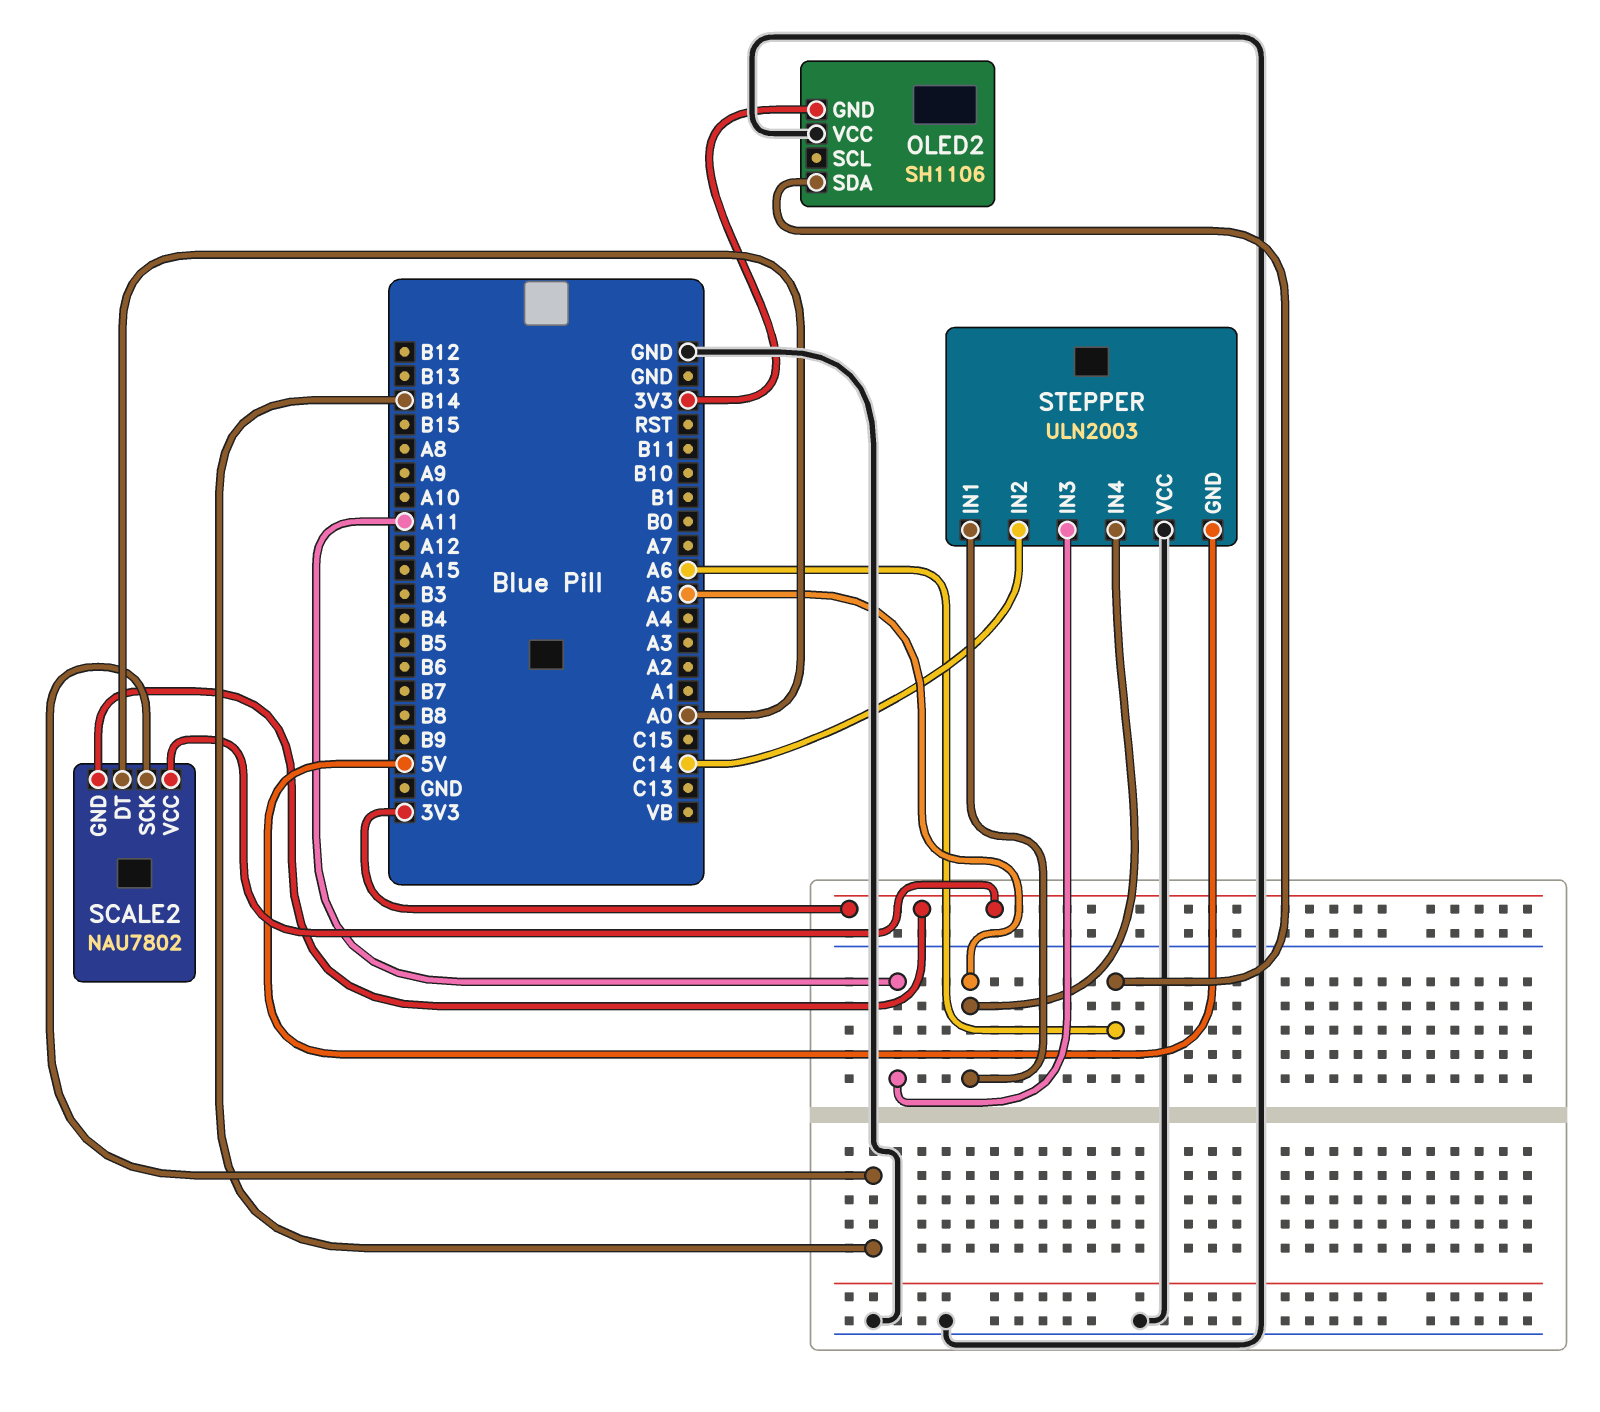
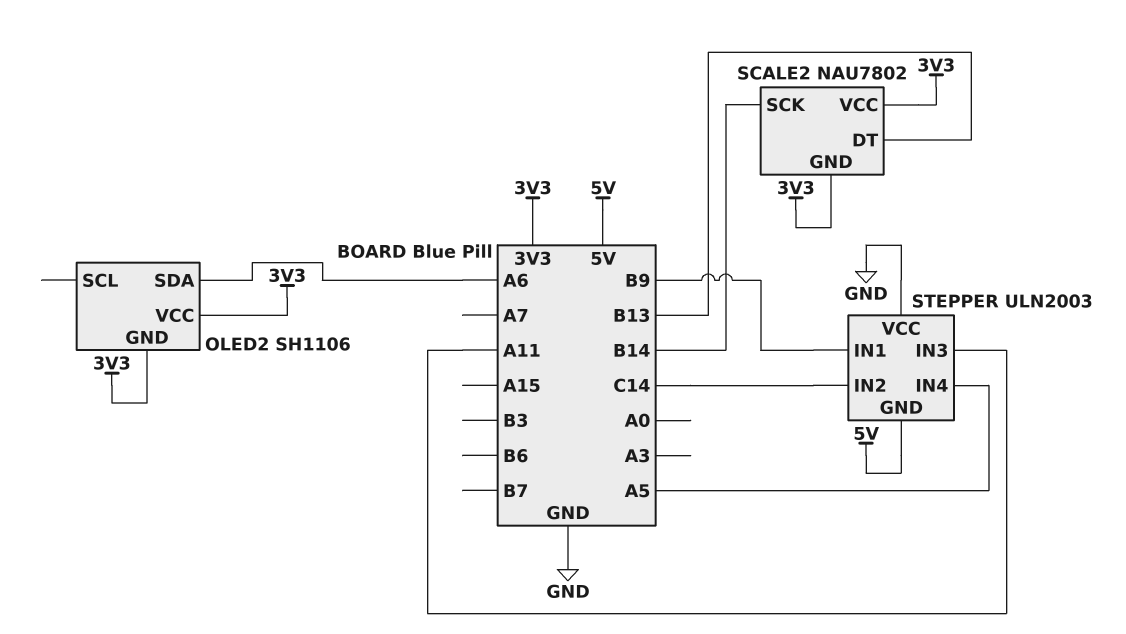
OLED2 pin VCC: GND -> 3V3
SCALE2 pin DT: A0 -> B13
STEPPER pin IN1: A5 -> B9

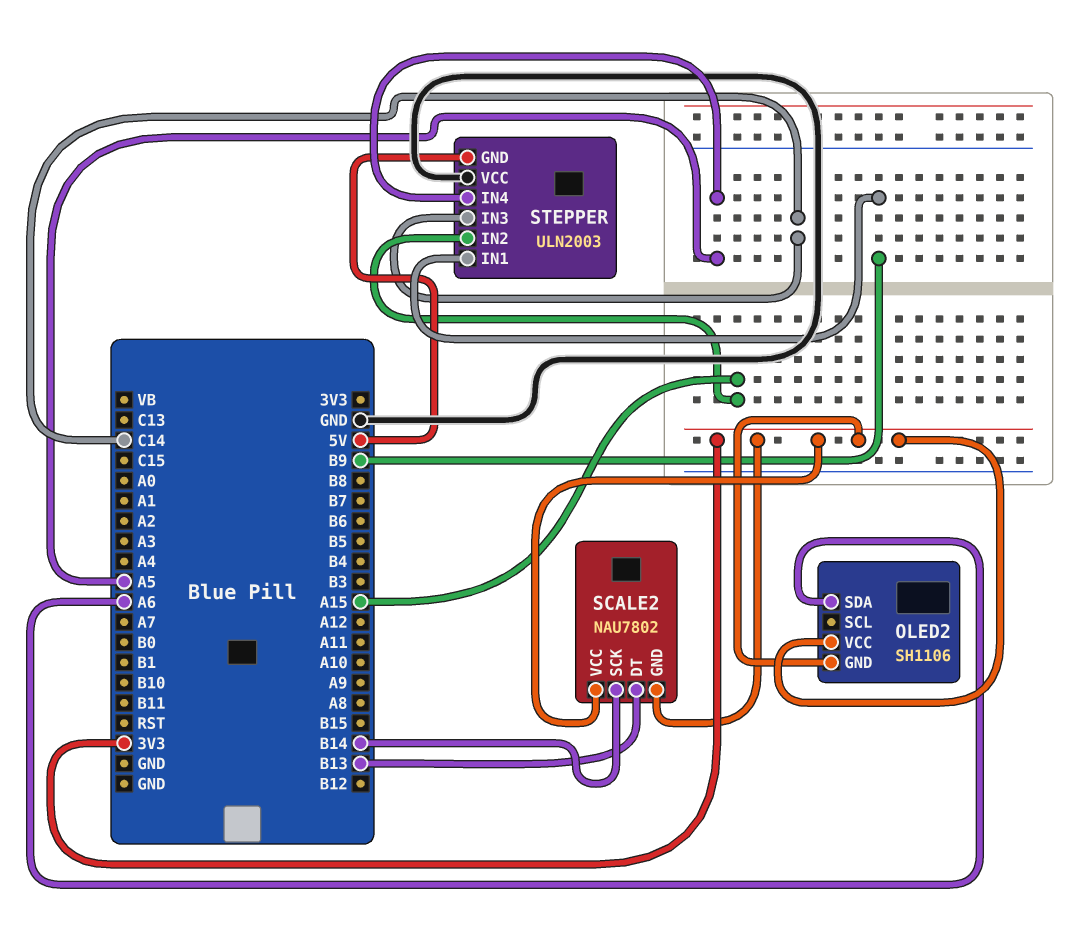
STEPPER pin IN2: C14 -> A15
STEPPER pin IN3: A11 -> C14

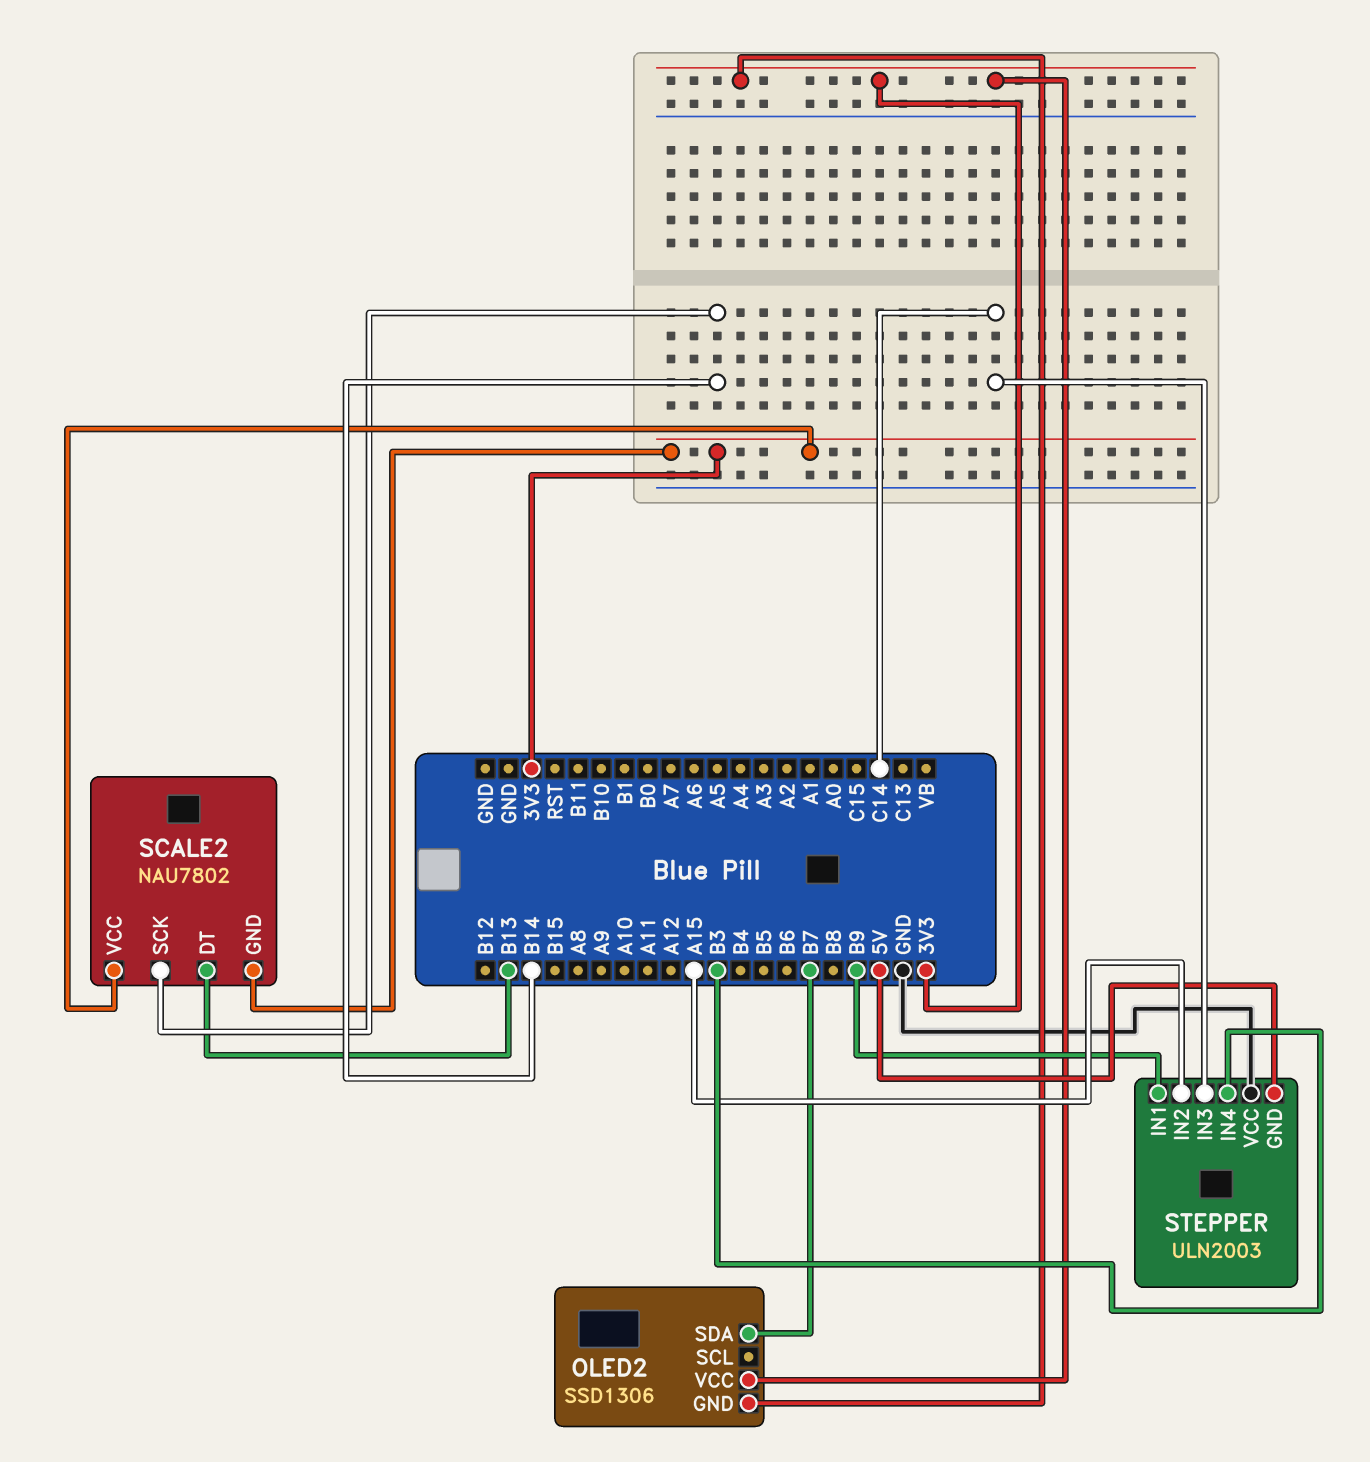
OLED2: SH1106 -> SSD1306
OLED2 pin SDA: A6 -> B7
STEPPER pin IN4: A5 -> B3

